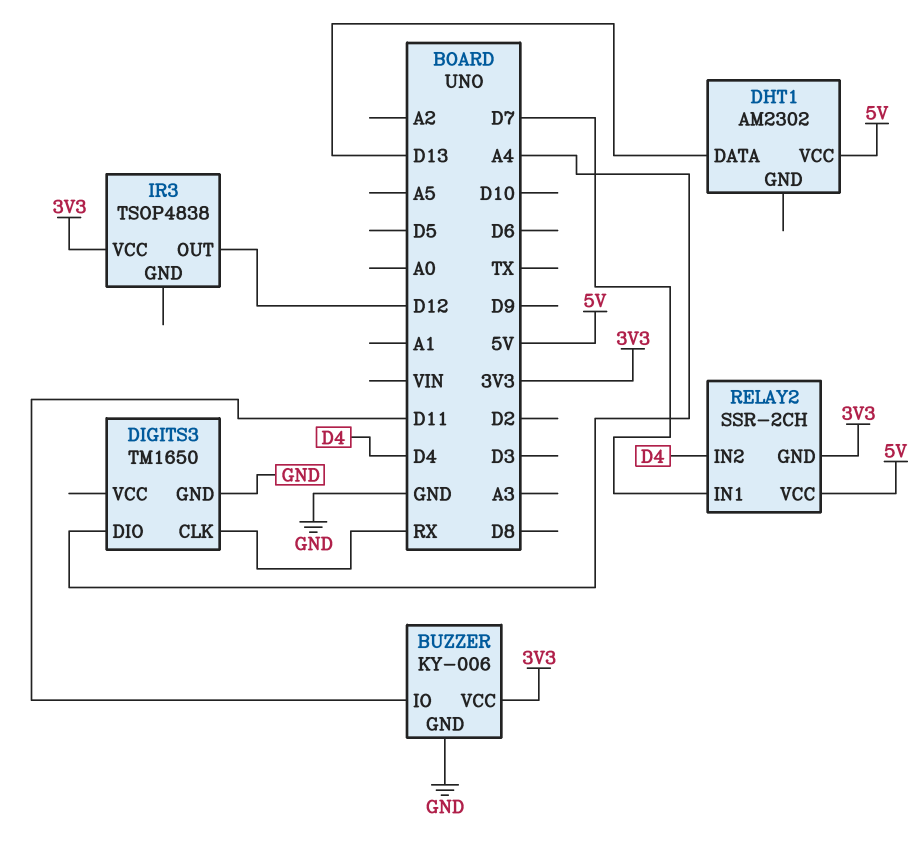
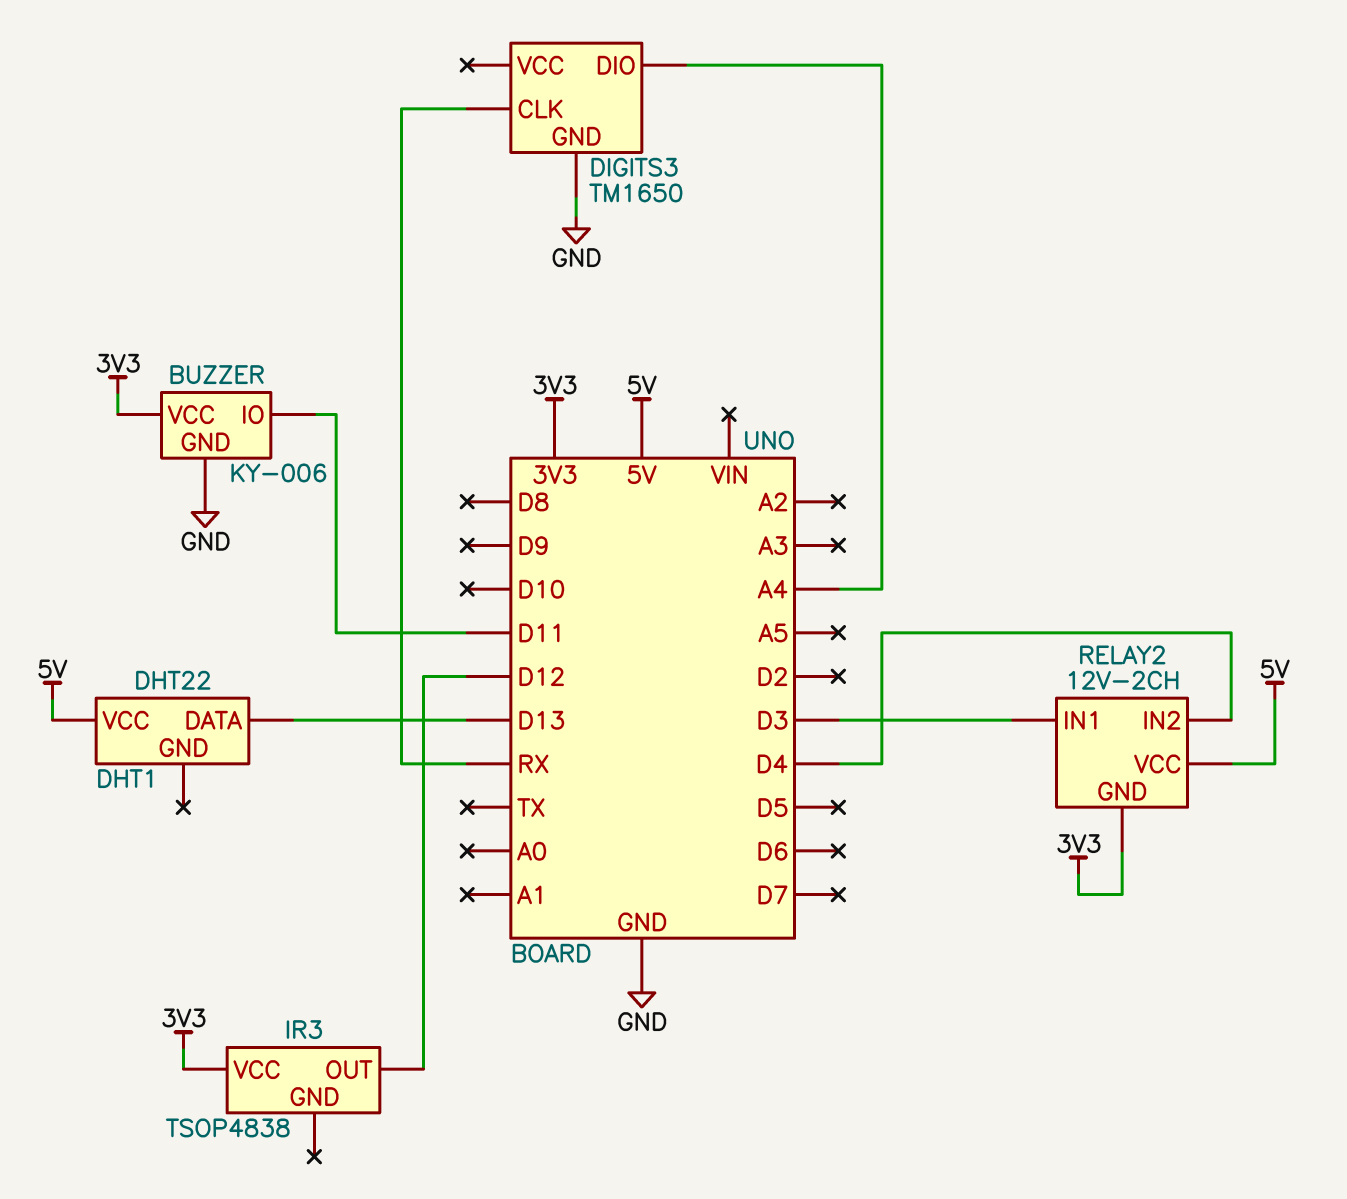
DHT1: AM2302 -> DHT22
RELAY2: SSR-2CH -> 12V-2CH
RELAY2 pin IN1: D7 -> D3

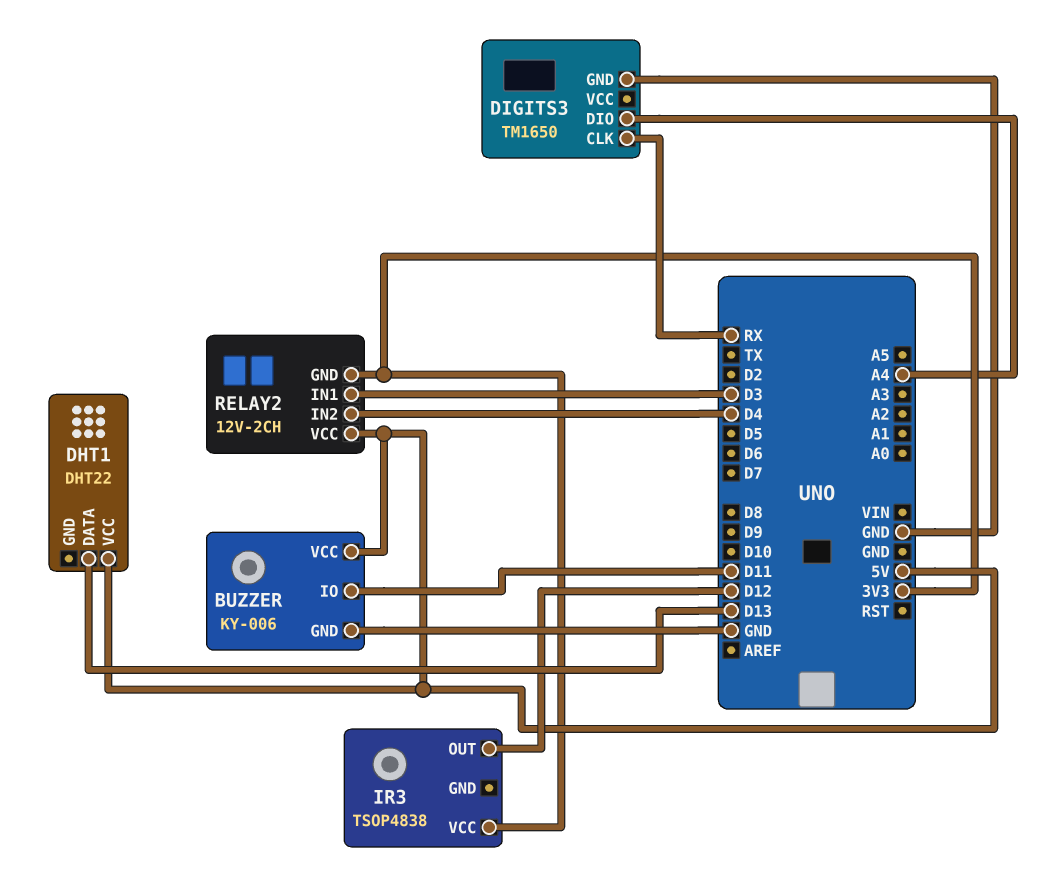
BUZZER pin VCC: 3V3 -> 5V

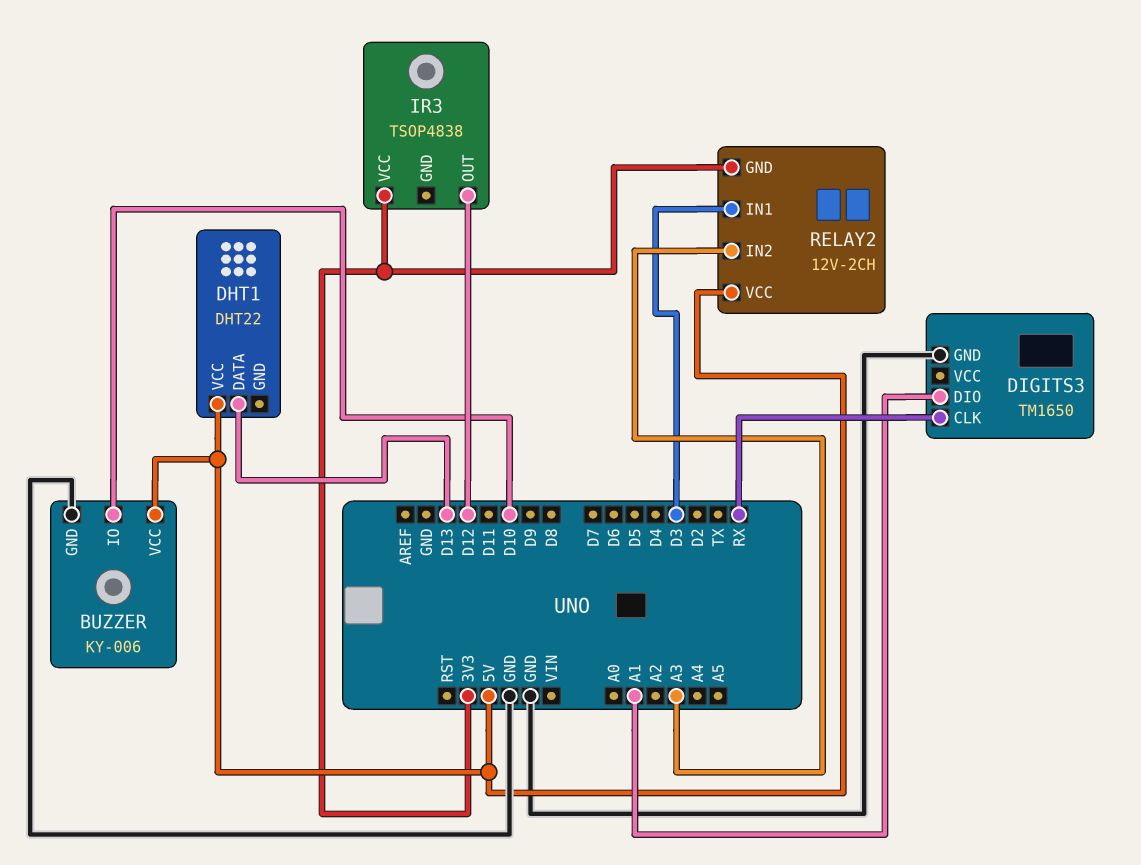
BUZZER pin IO: D11 -> D10
DIGITS3 pin DIO: A4 -> A1
RELAY2 pin IN2: D4 -> A3

